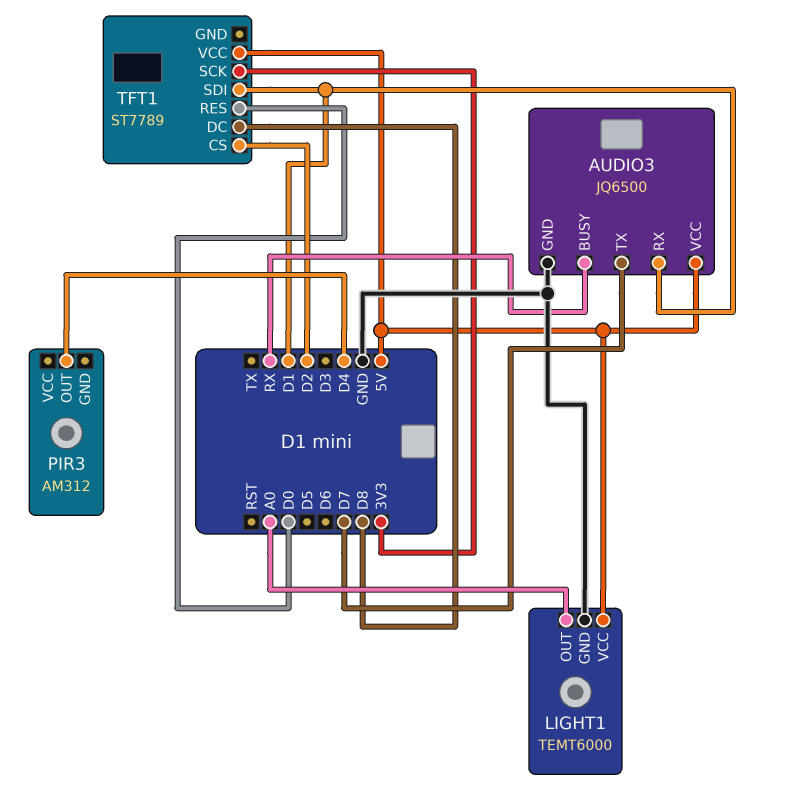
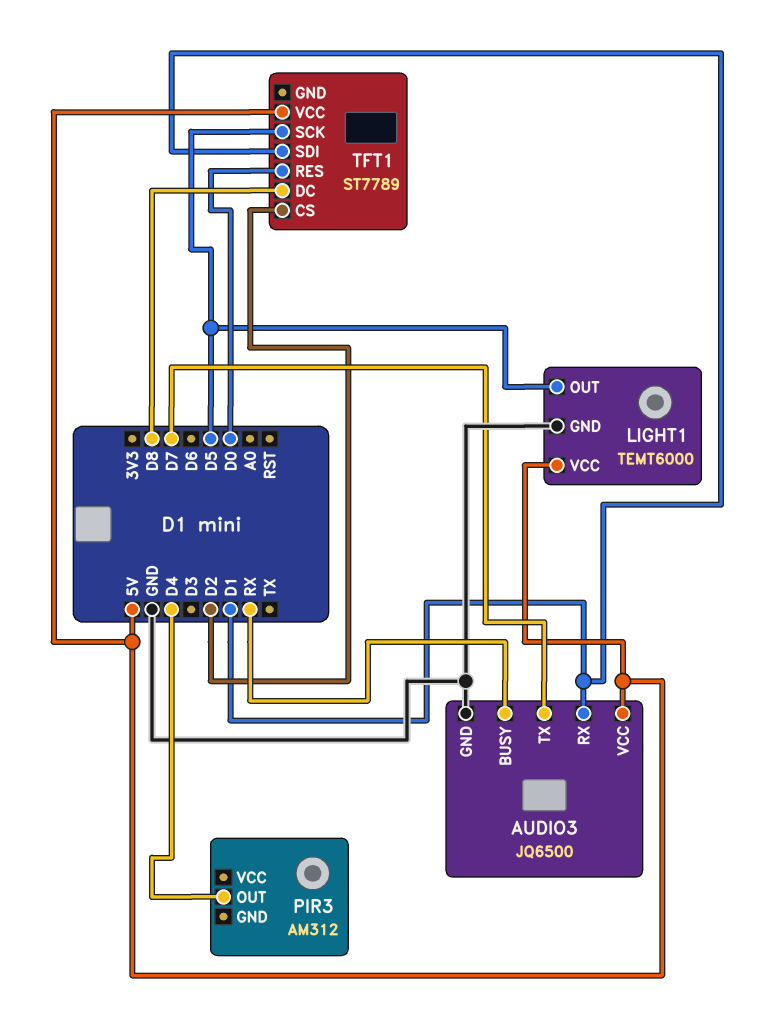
LIGHT1 pin OUT: A0 -> D5
TFT1 pin SCK: 3V3 -> D5

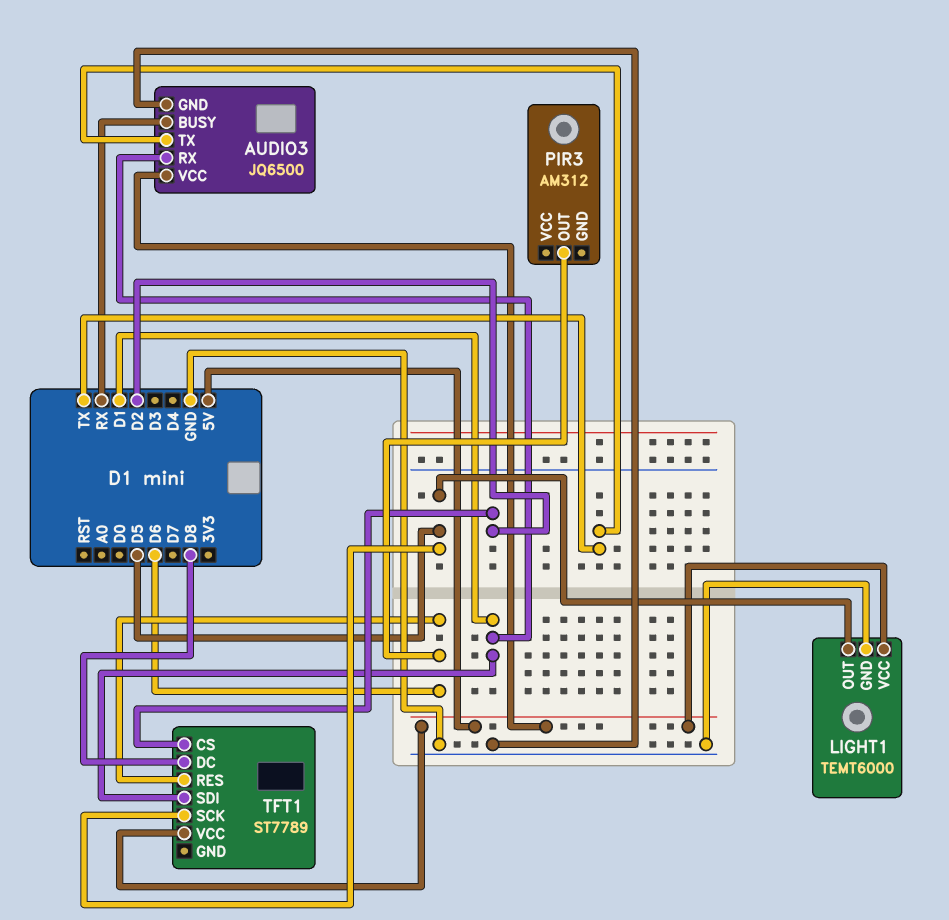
AUDIO3 pin TX: D7 -> TX
PIR3 pin OUT: D4 -> D6
TFT1 pin RES: D0 -> D6

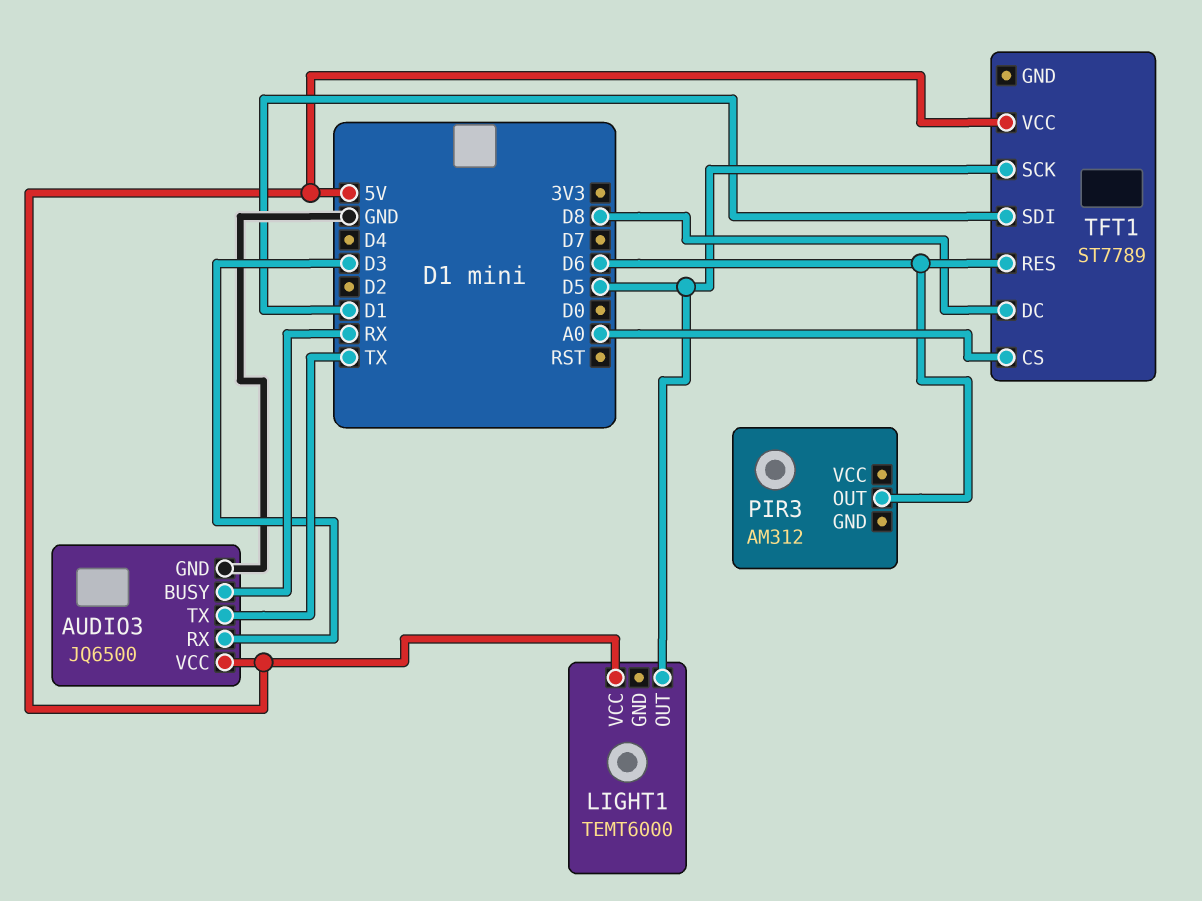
AUDIO3 pin RX: D1 -> D3
LIGHT1 pin GND: GND -> none
TFT1 pin CS: D2 -> A0

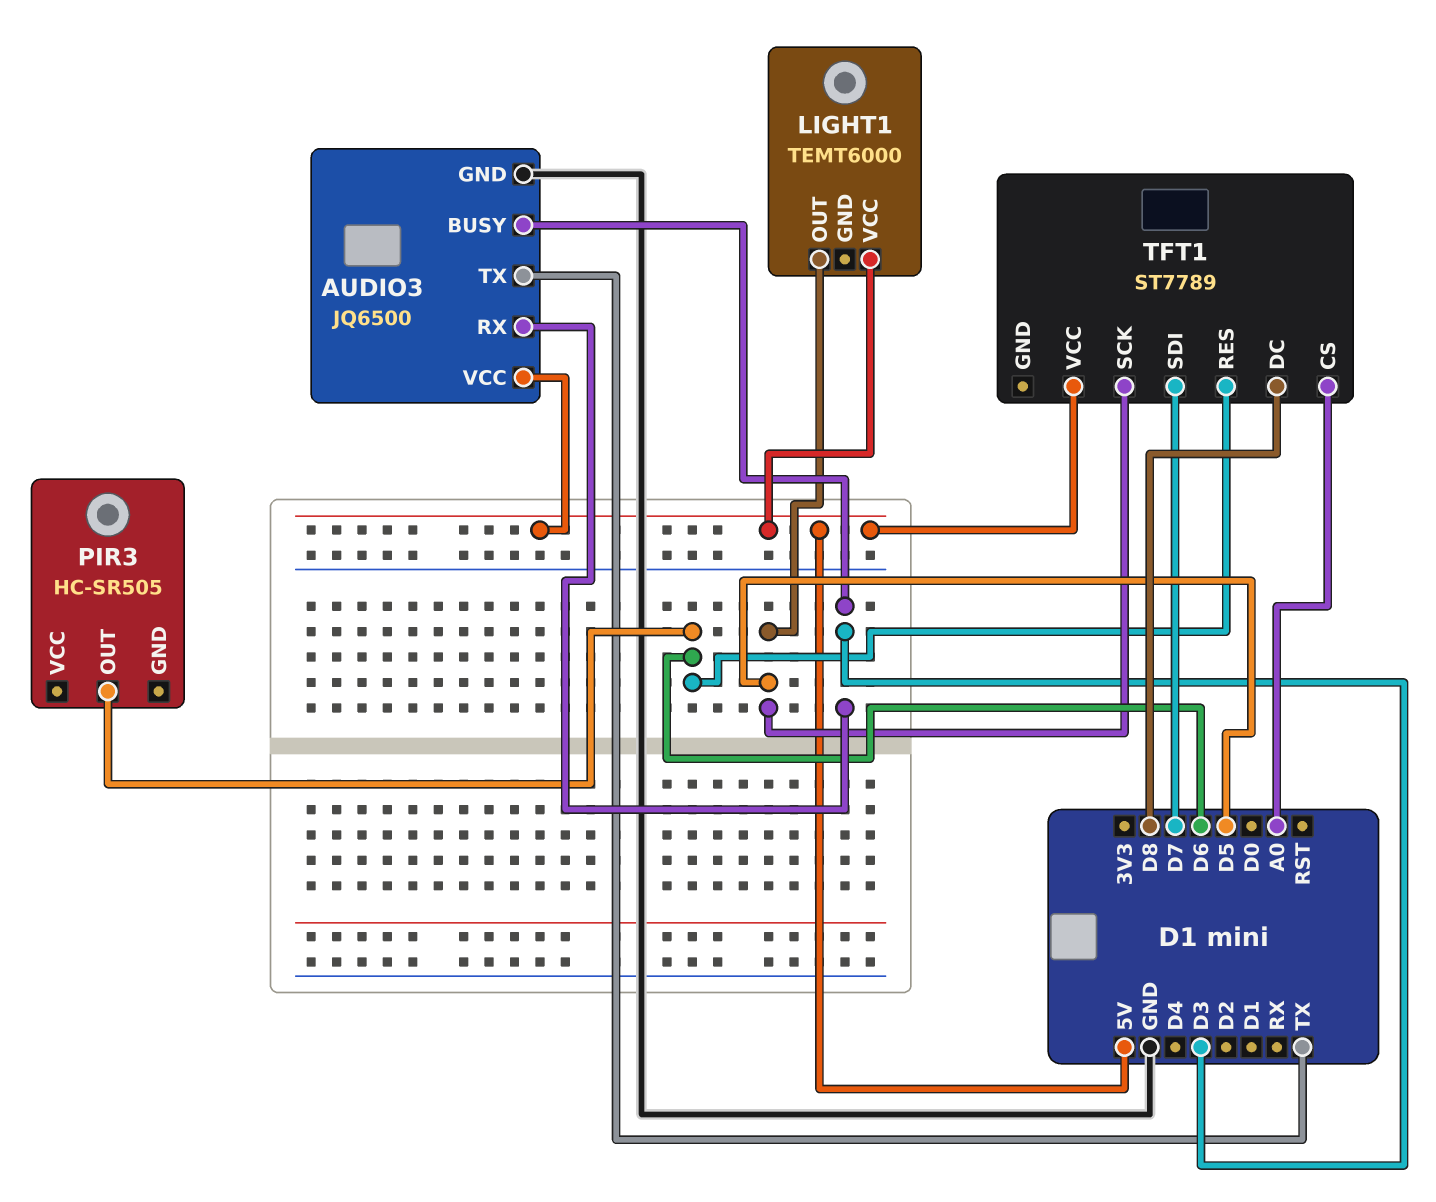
AUDIO3 pin BUSY: RX -> D3
PIR3: AM312 -> HC-SR505
TFT1 pin SDI: D1 -> D7

